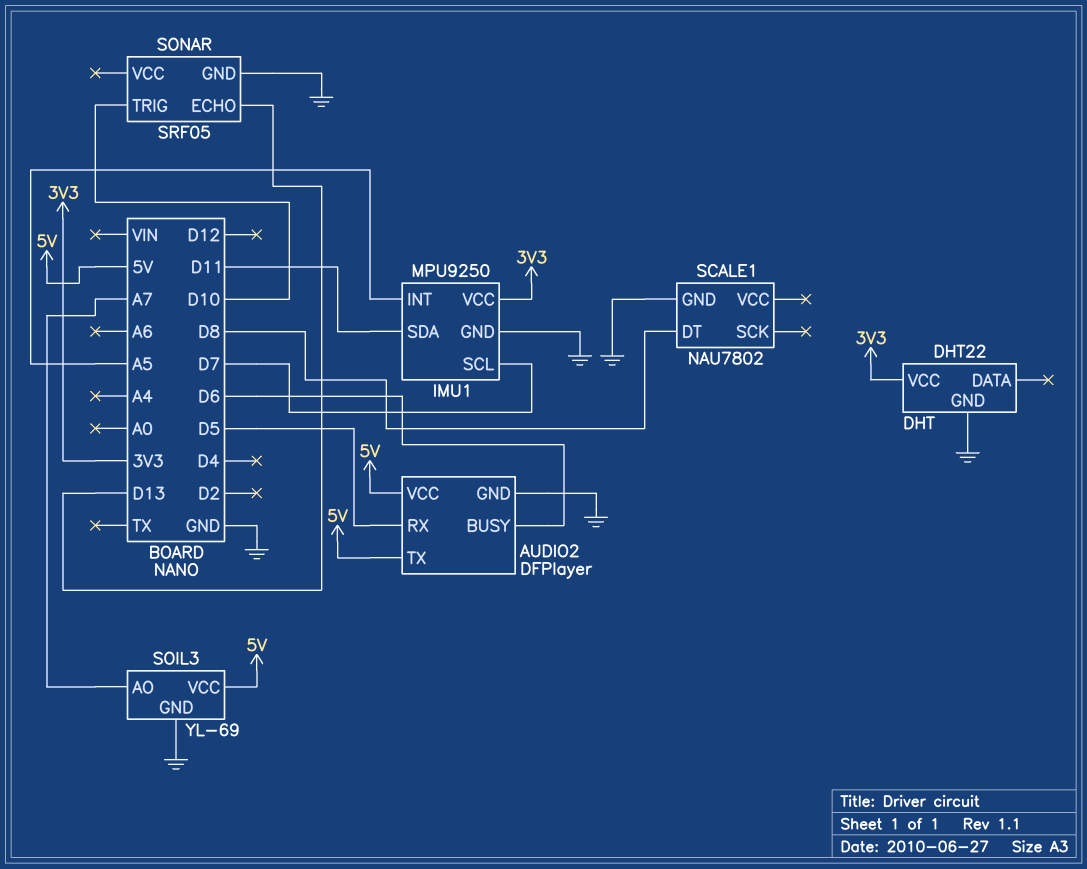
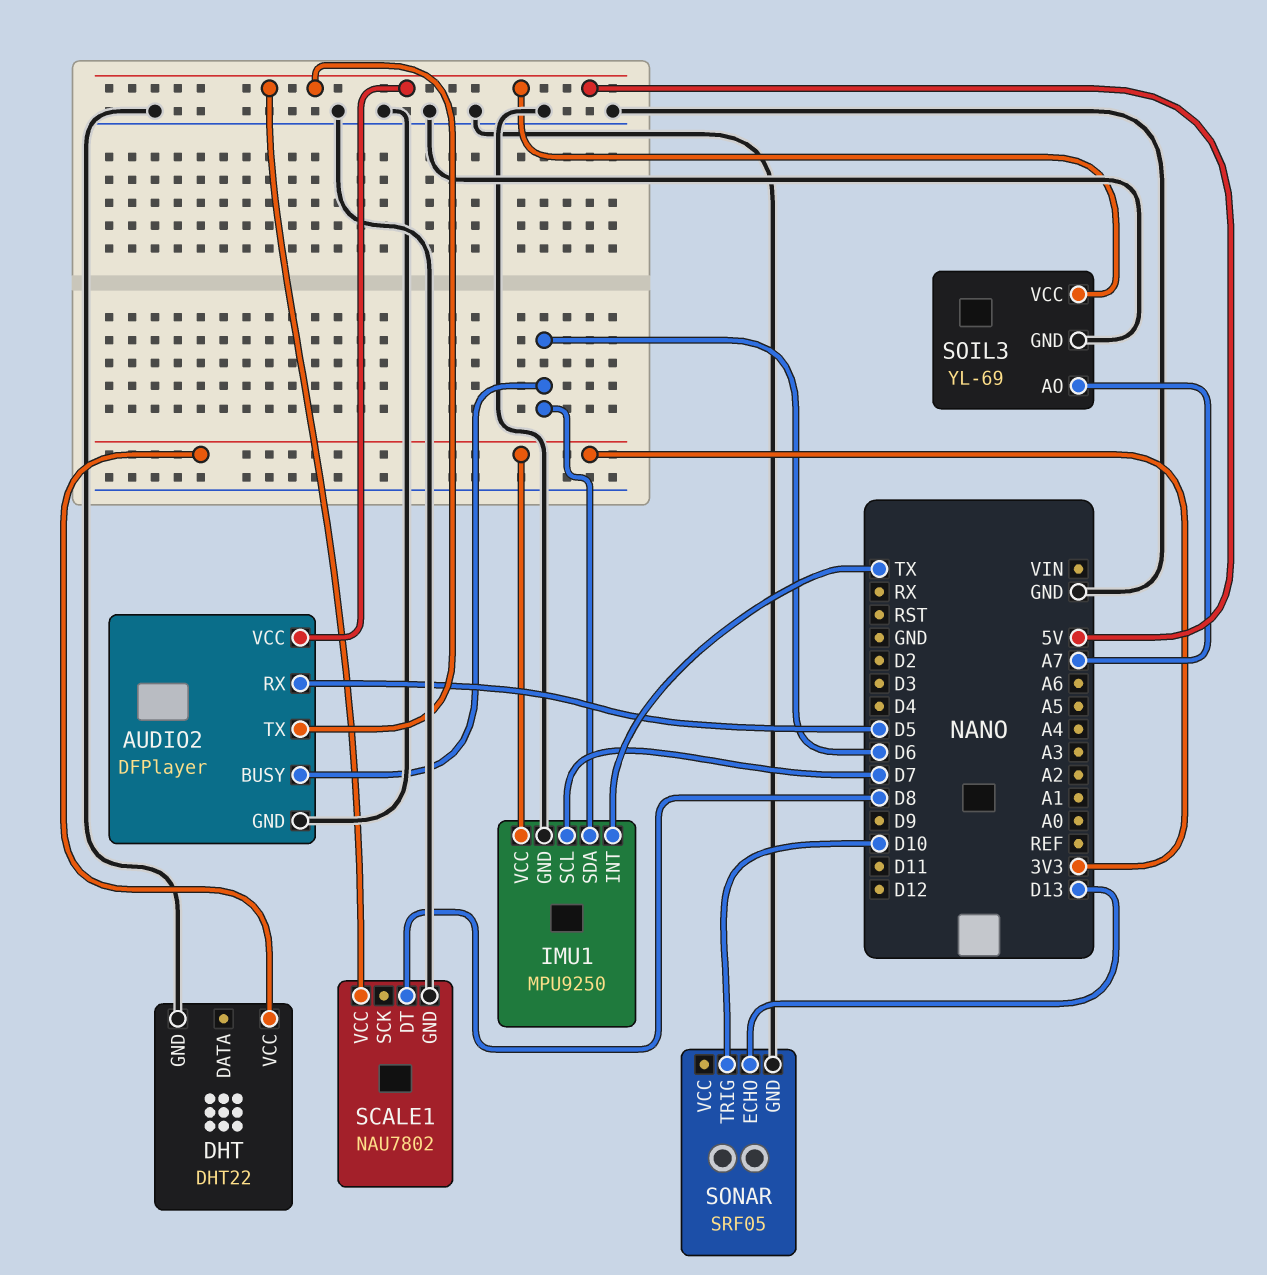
IMU1 pin INT: A5 -> TX
IMU1 pin SDA: D11 -> D6
SCALE1 pin VCC: none -> 5V

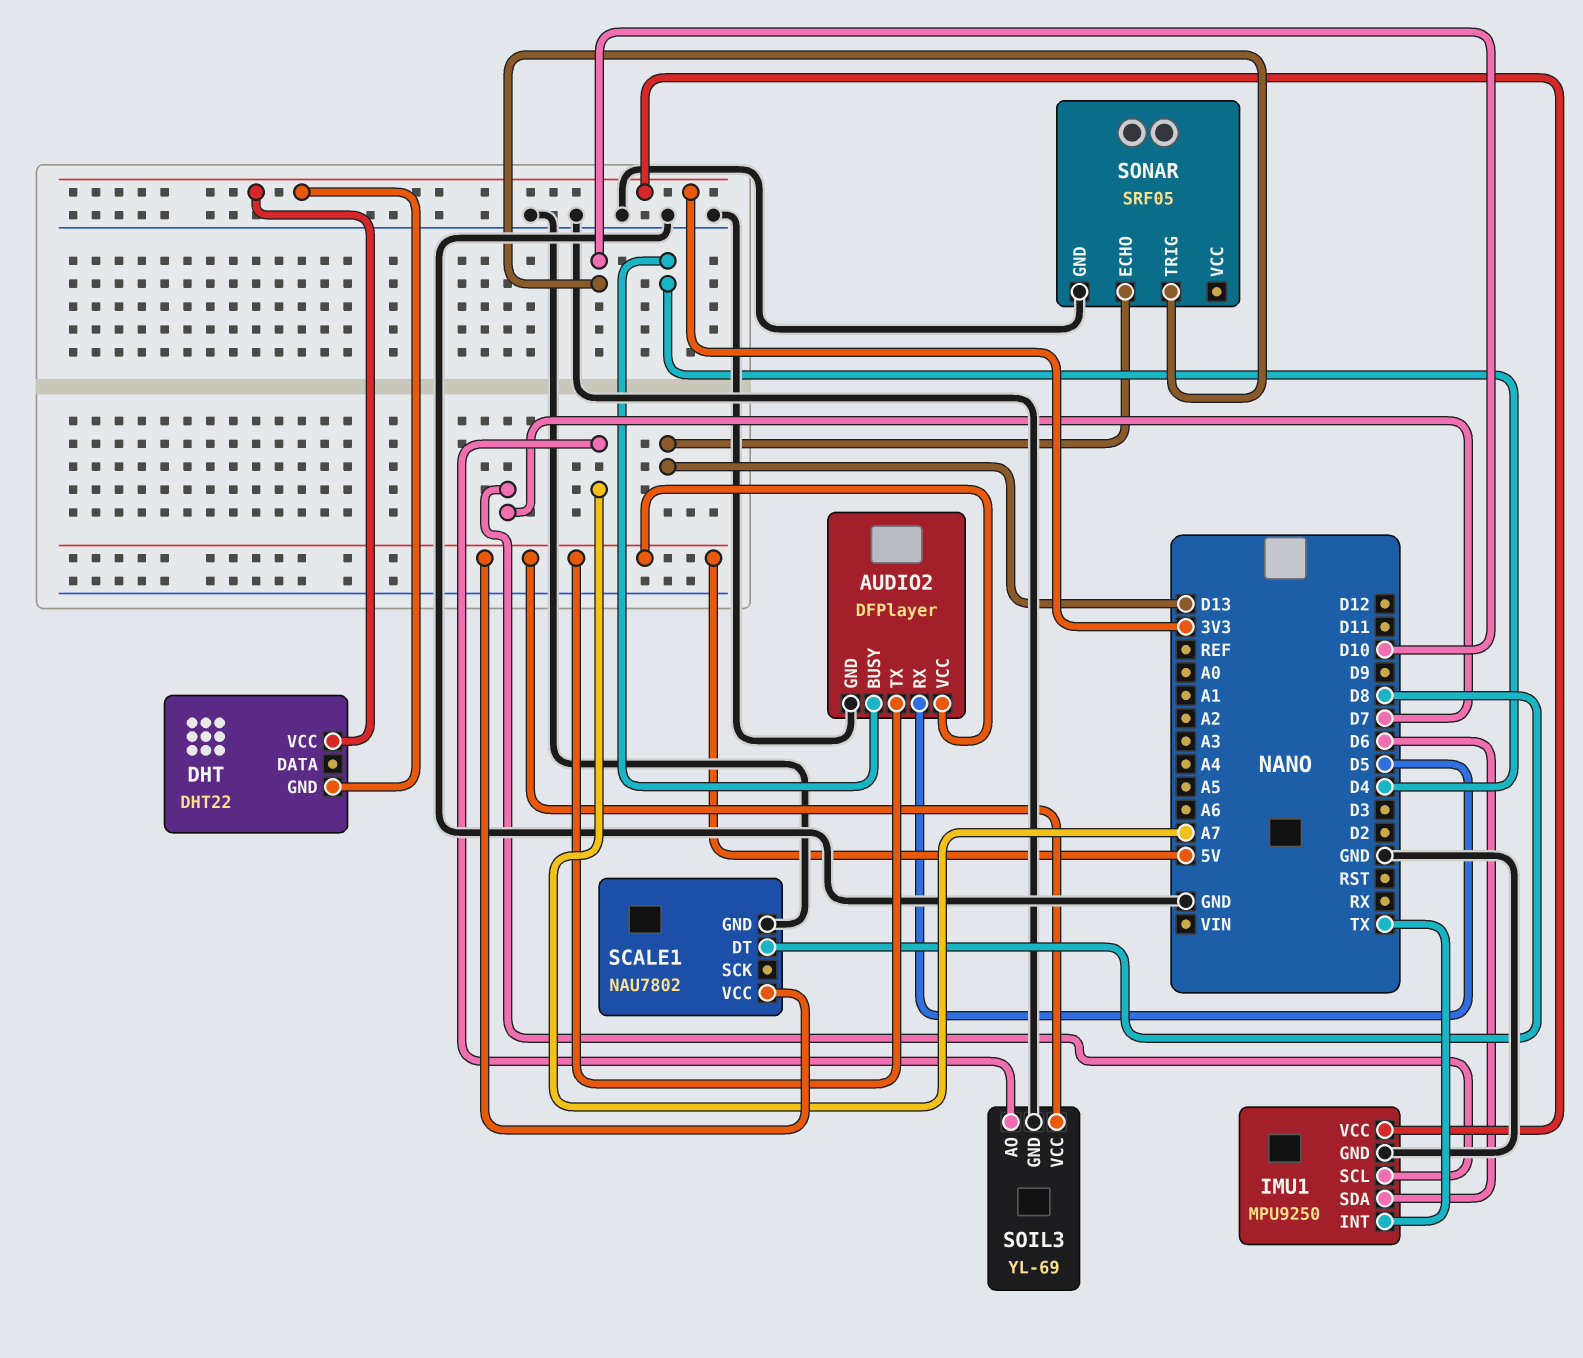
AUDIO2 pin BUSY: D6 -> D4
DHT pin GND: GND -> 3V3

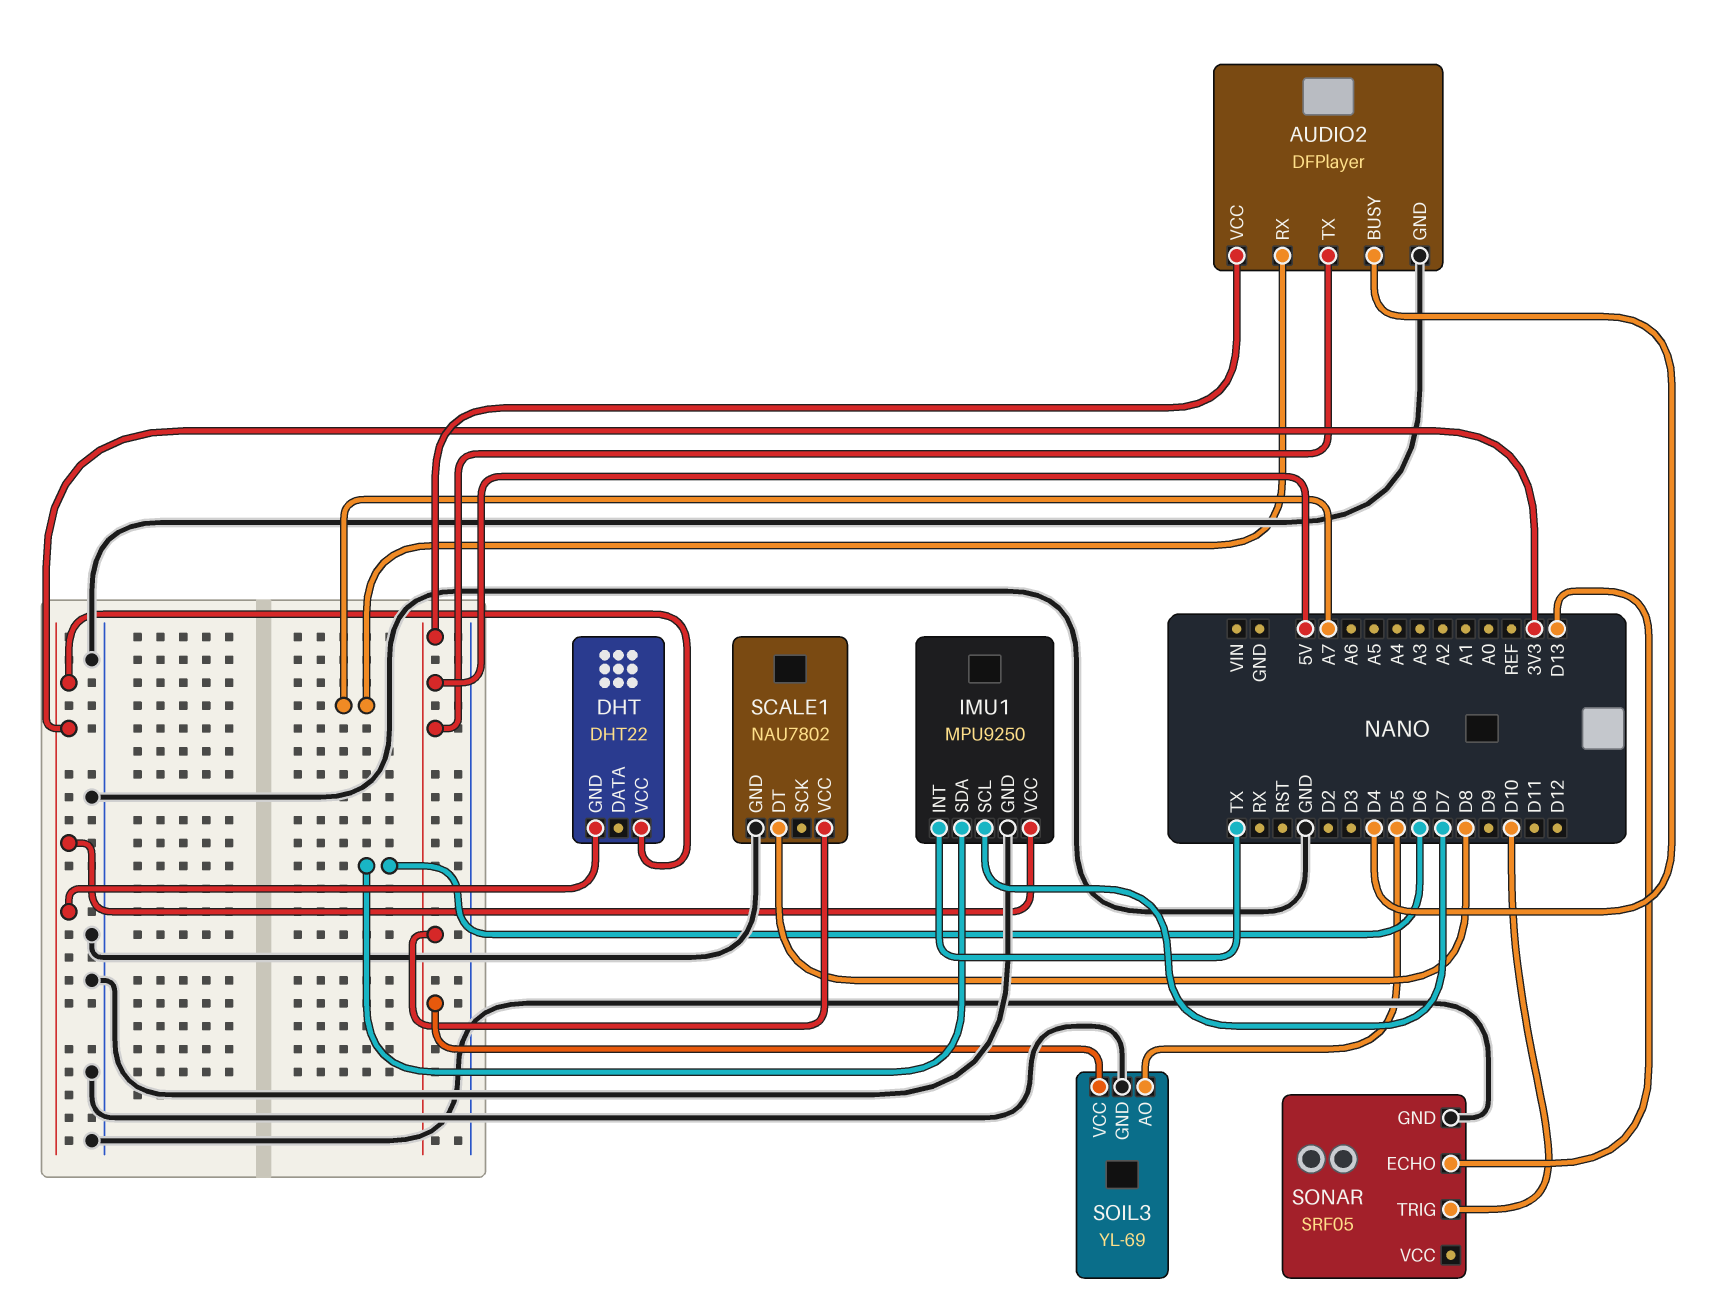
AUDIO2 pin RX: D5 -> A7
SOIL3 pin AO: A7 -> D5

